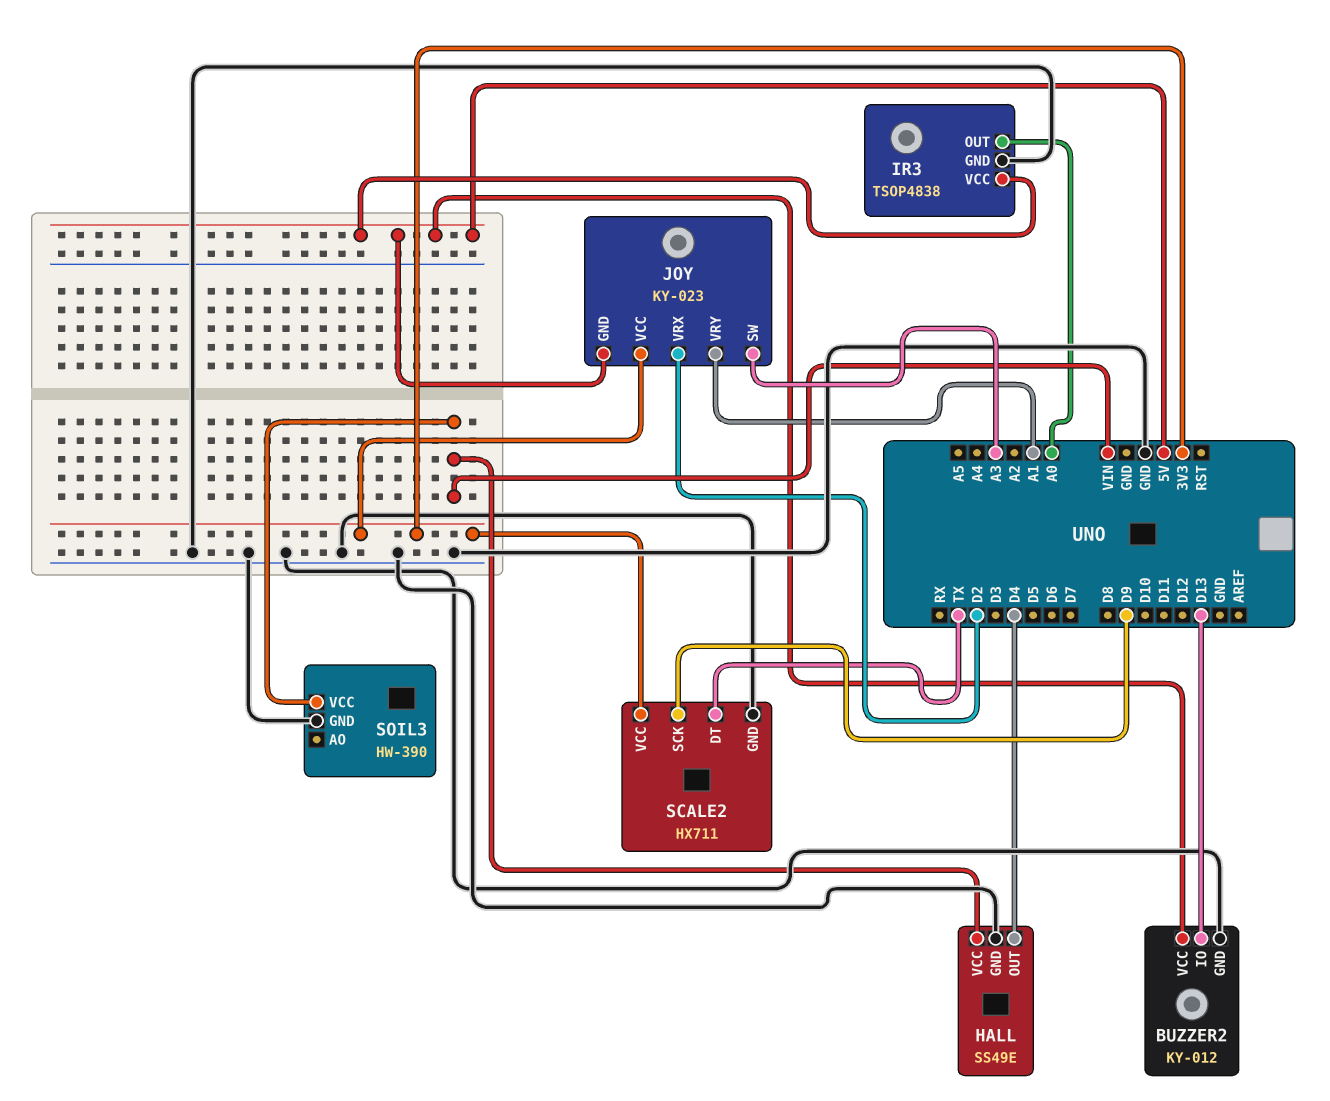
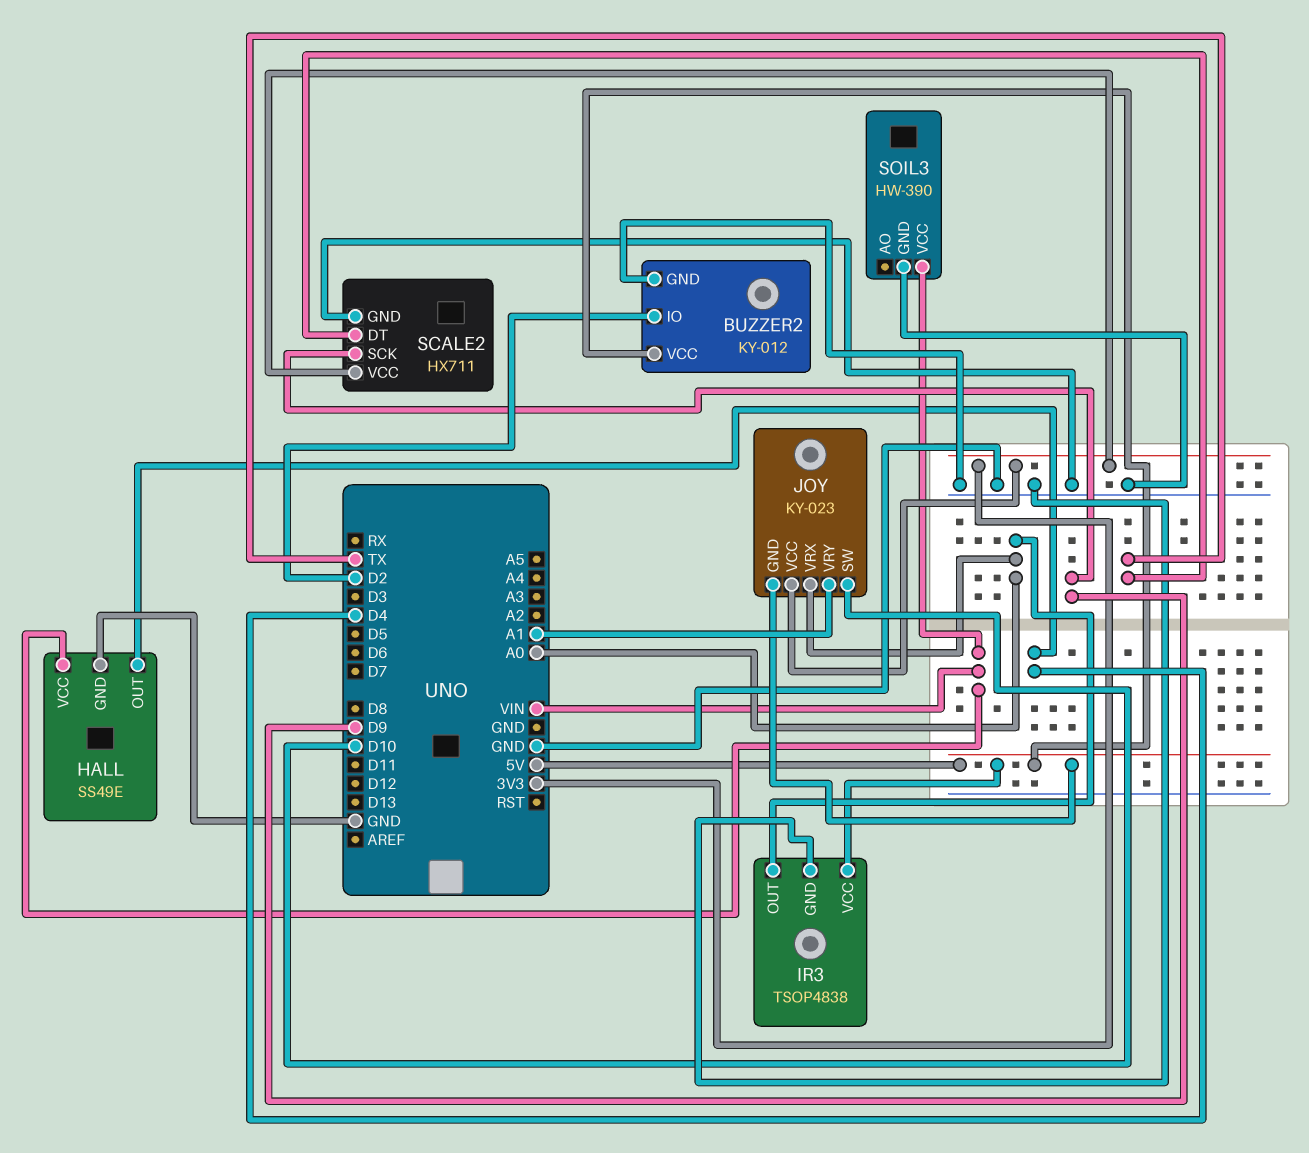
BUZZER2 pin IO: D13 -> D2
JOY pin SW: A3 -> D10
JOY pin VRX: D2 -> A0

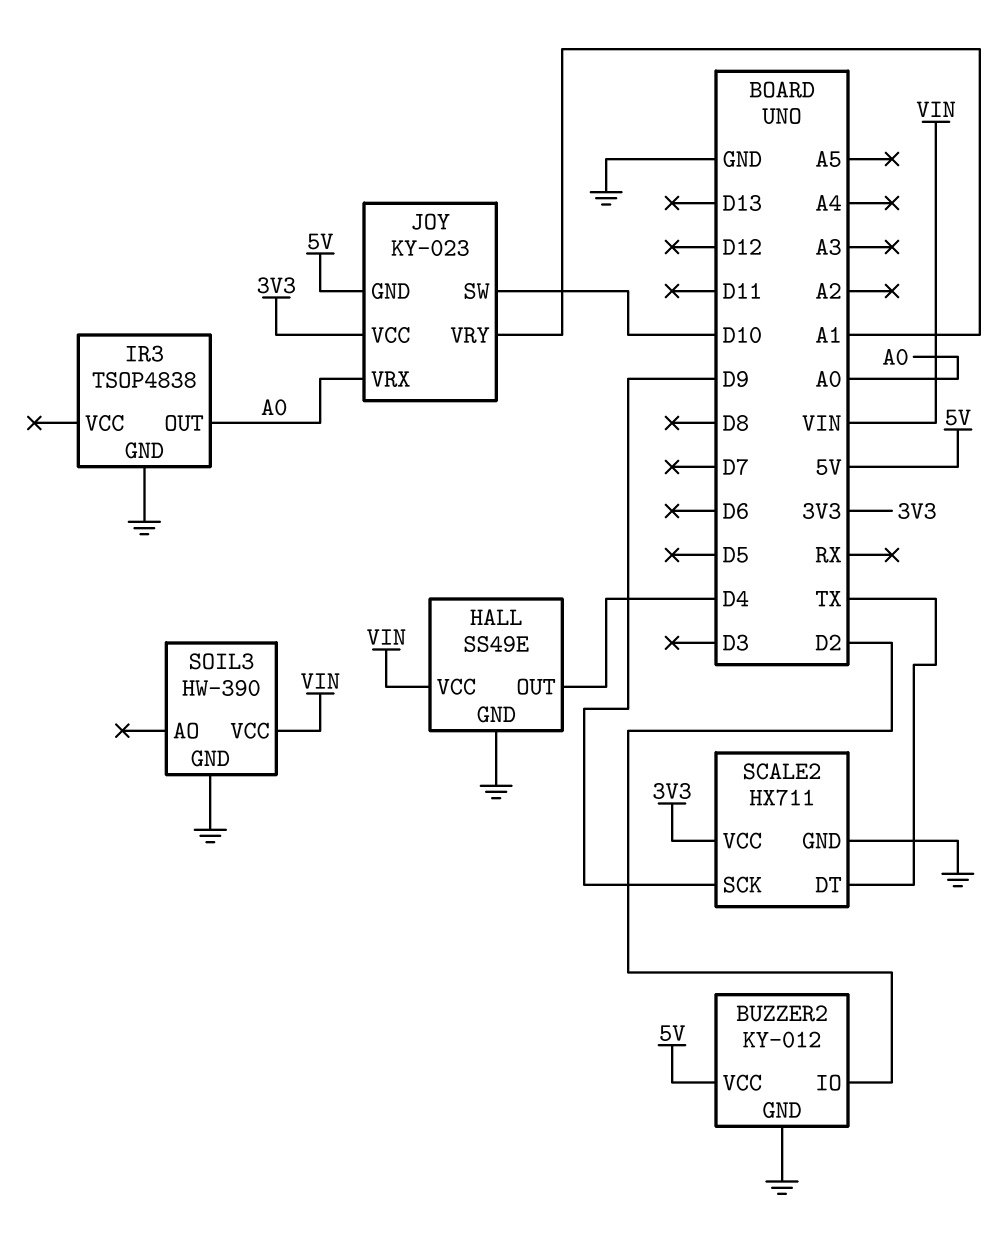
IR3 pin VCC: 5V -> none

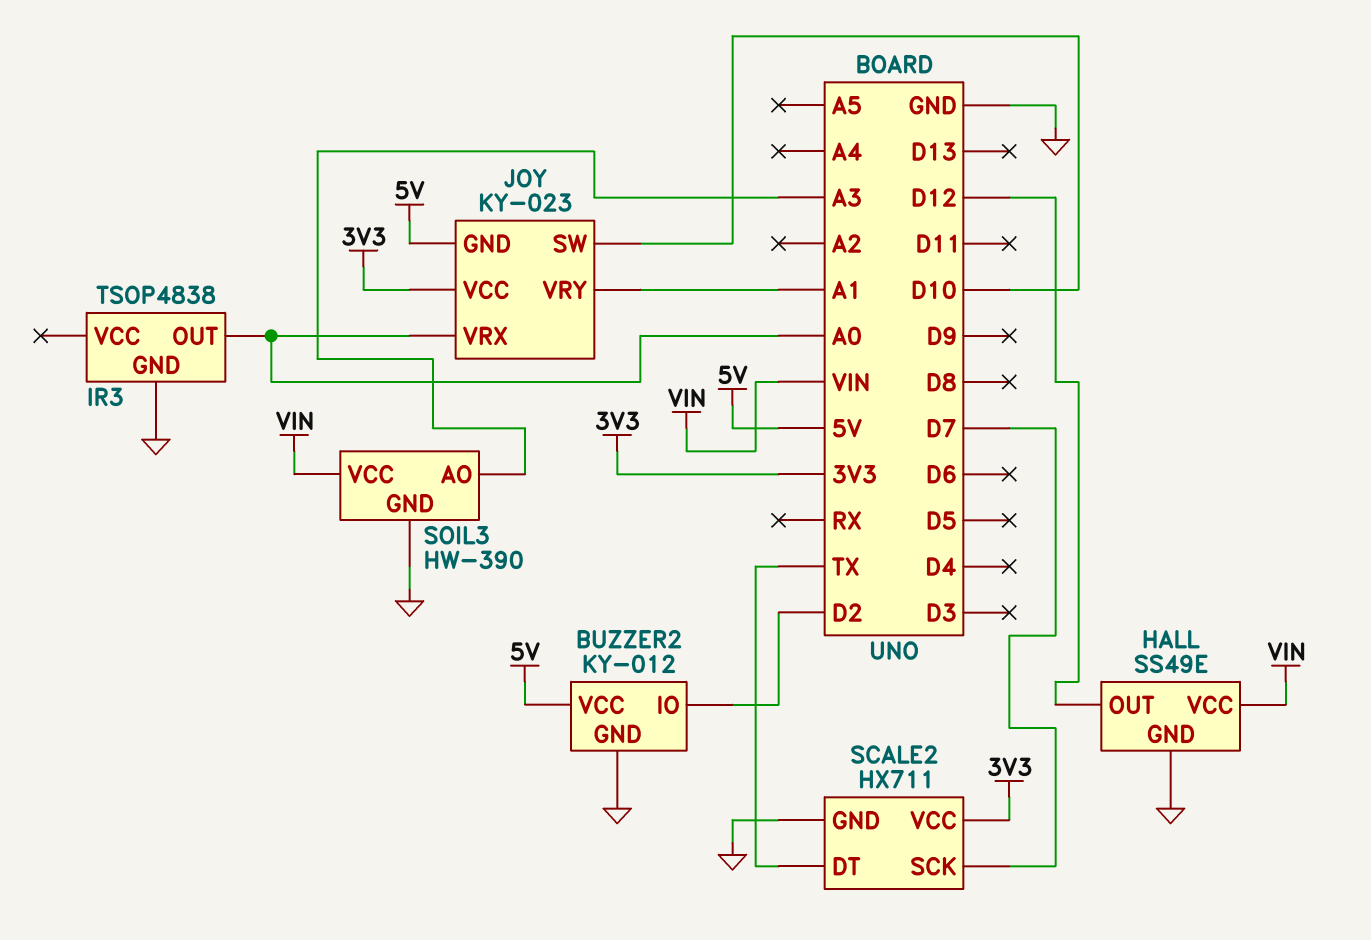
HALL pin OUT: D4 -> D12
SCALE2 pin SCK: D9 -> D7
SOIL3 pin AO: none -> A3

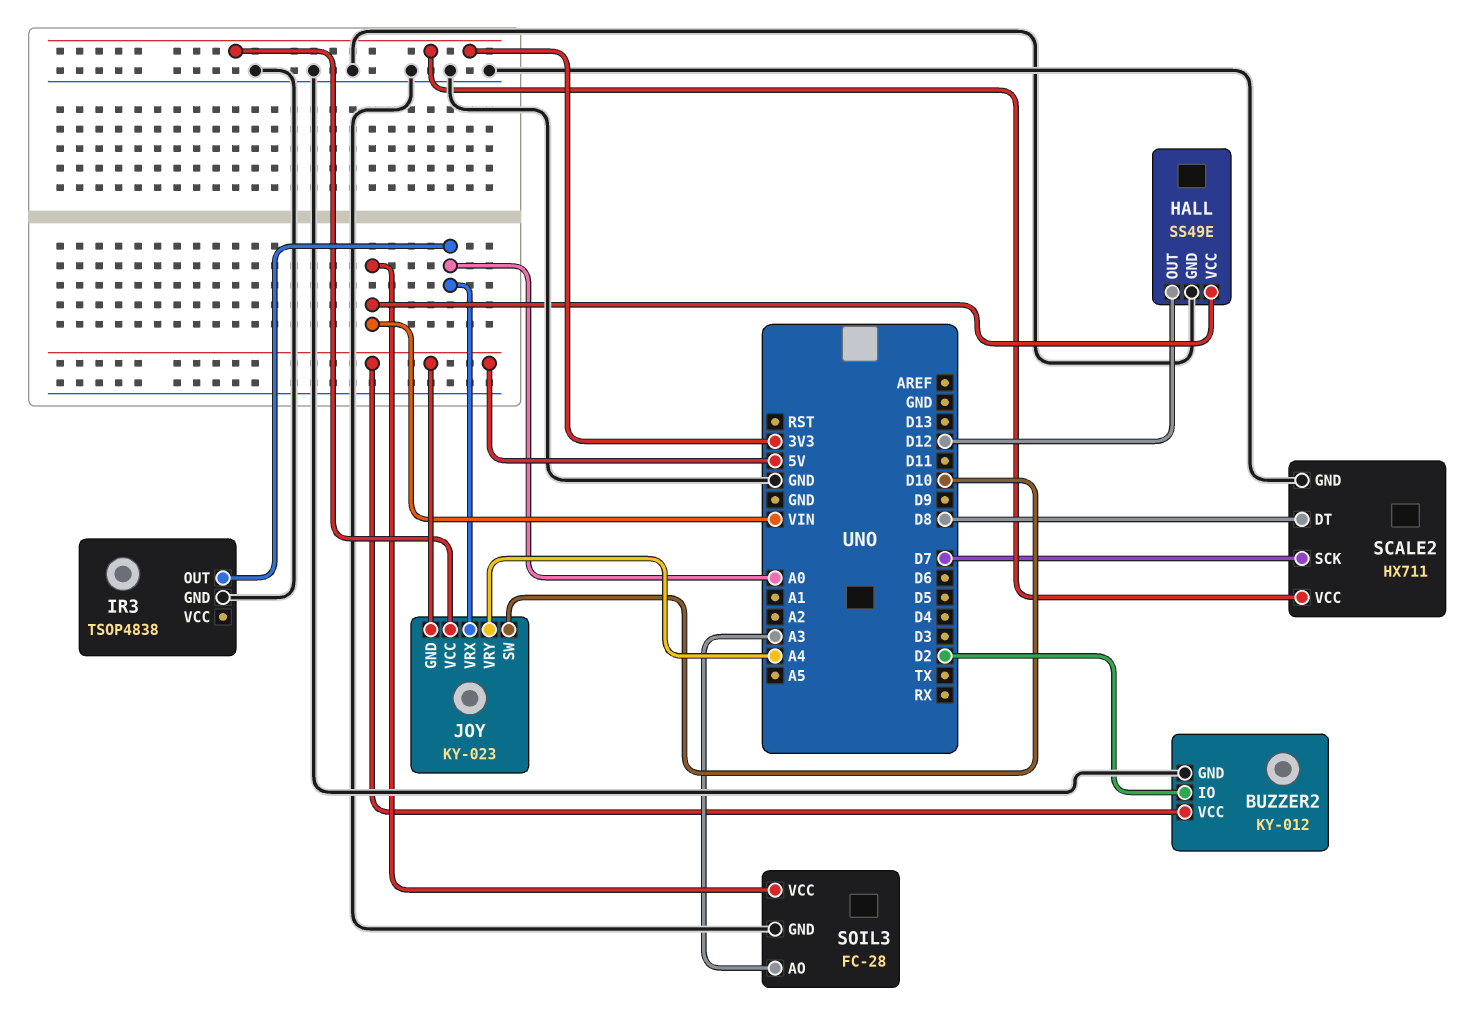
JOY pin VRY: A1 -> A4
SCALE2 pin DT: TX -> D8
SOIL3: HW-390 -> FC-28

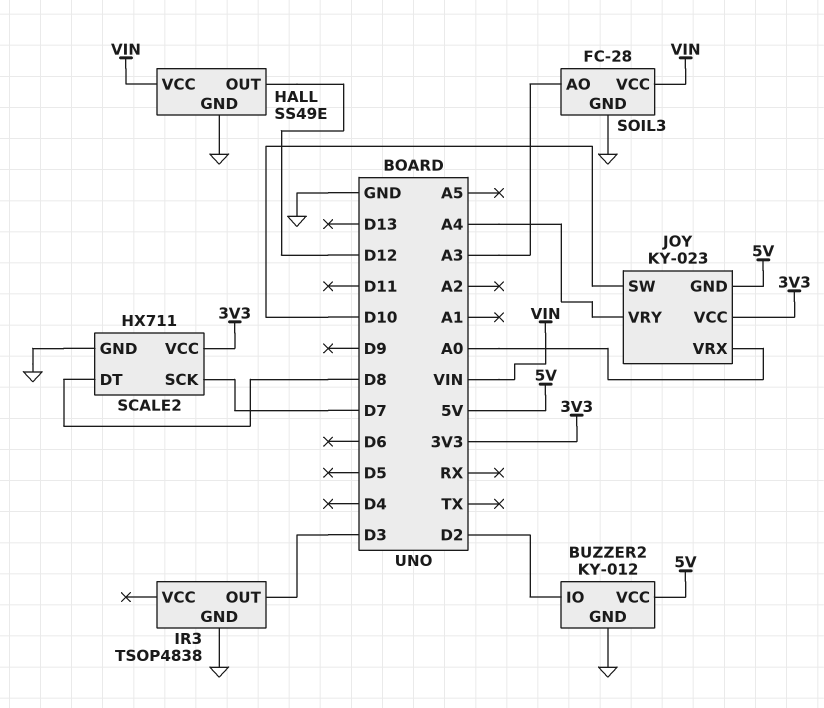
IR3 pin OUT: A0 -> D3

